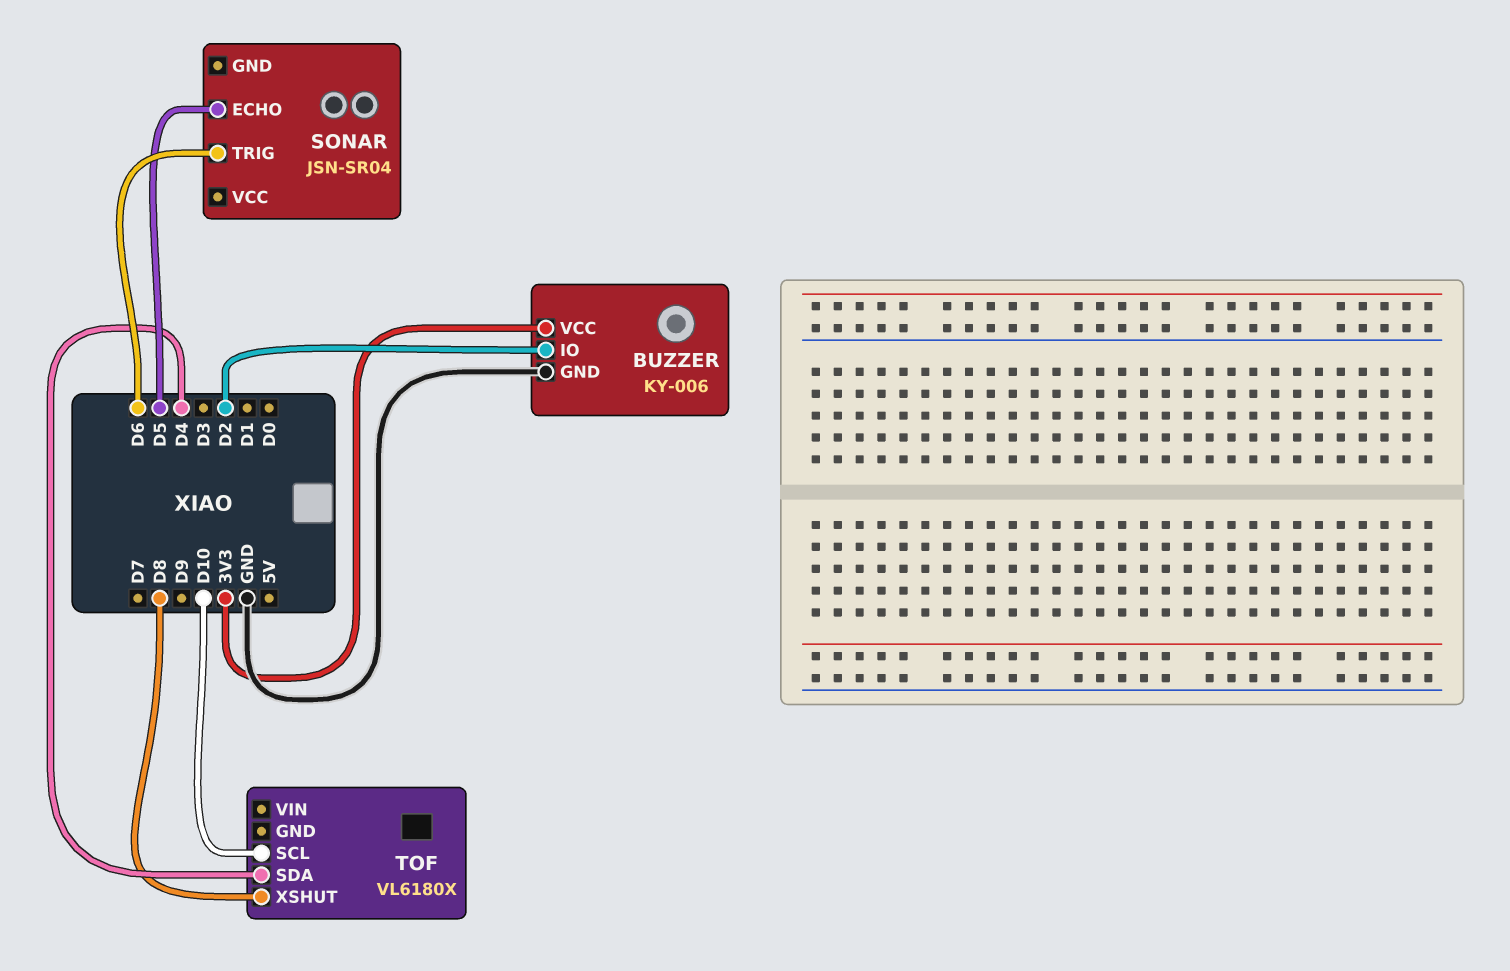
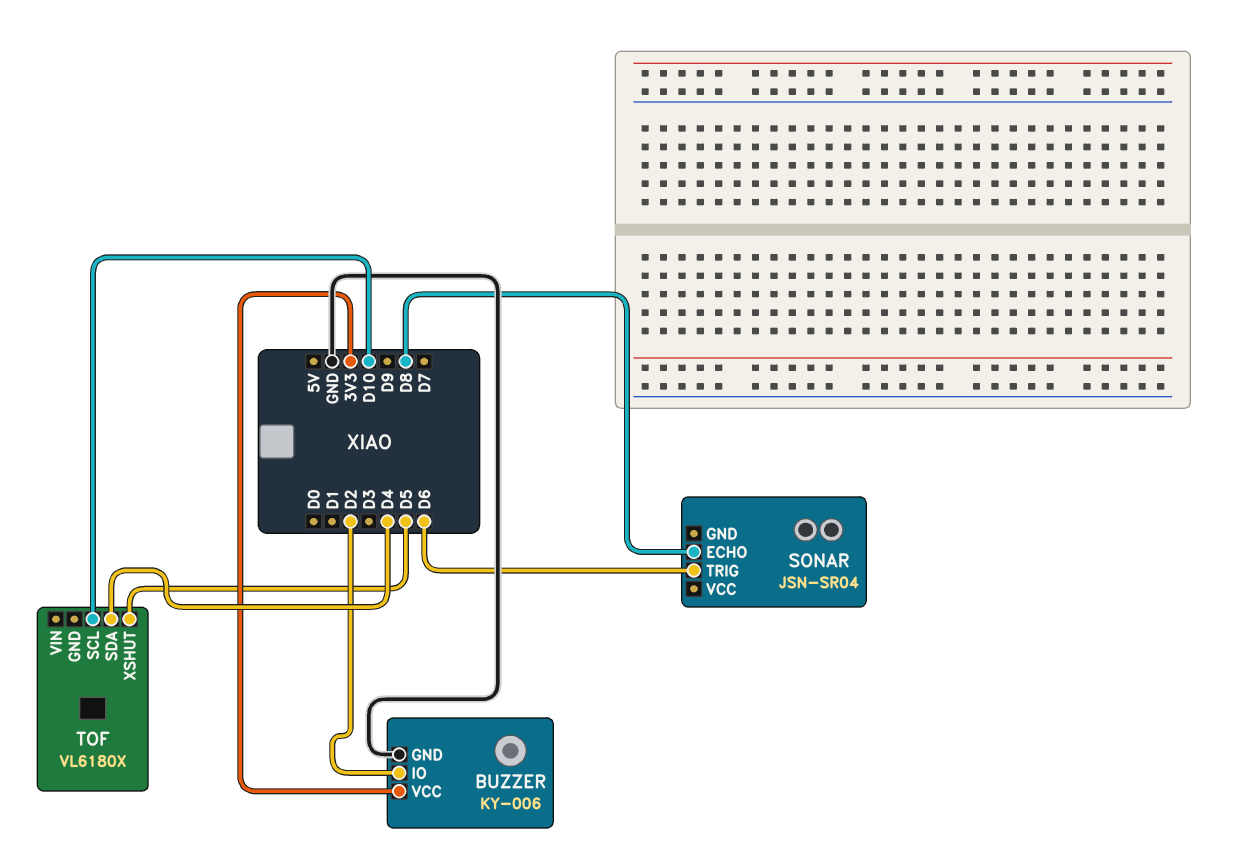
SONAR pin ECHO: D5 -> D8
TOF pin XSHUT: D8 -> D5

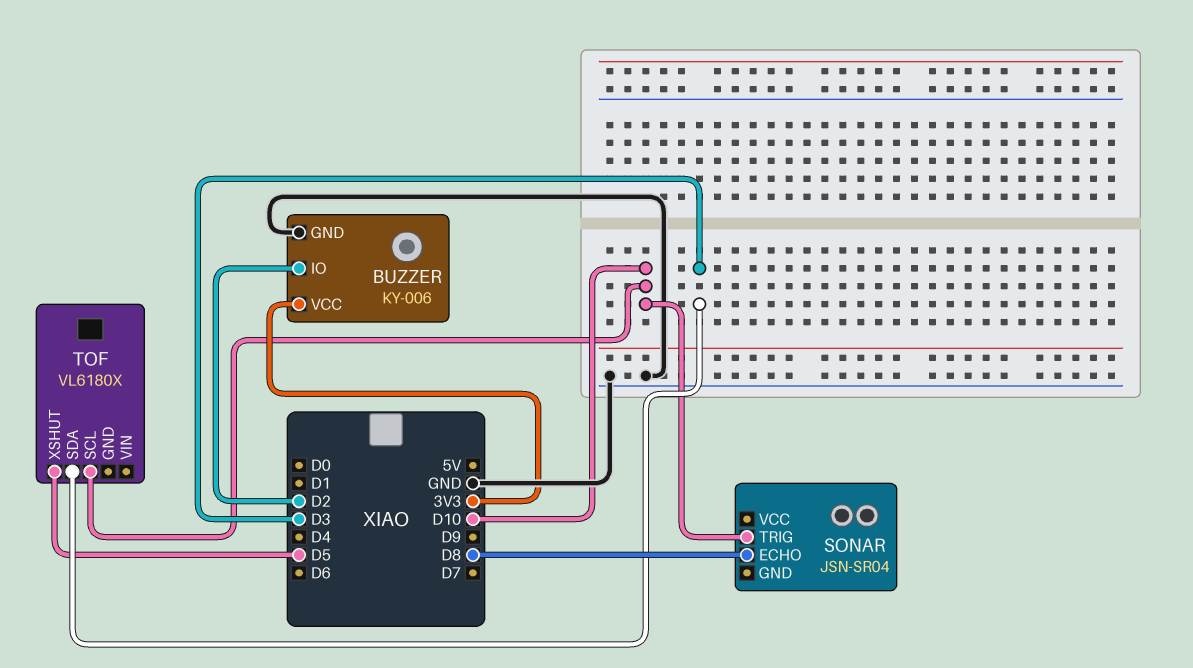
SONAR pin TRIG: D6 -> D10
TOF pin SDA: D4 -> D3

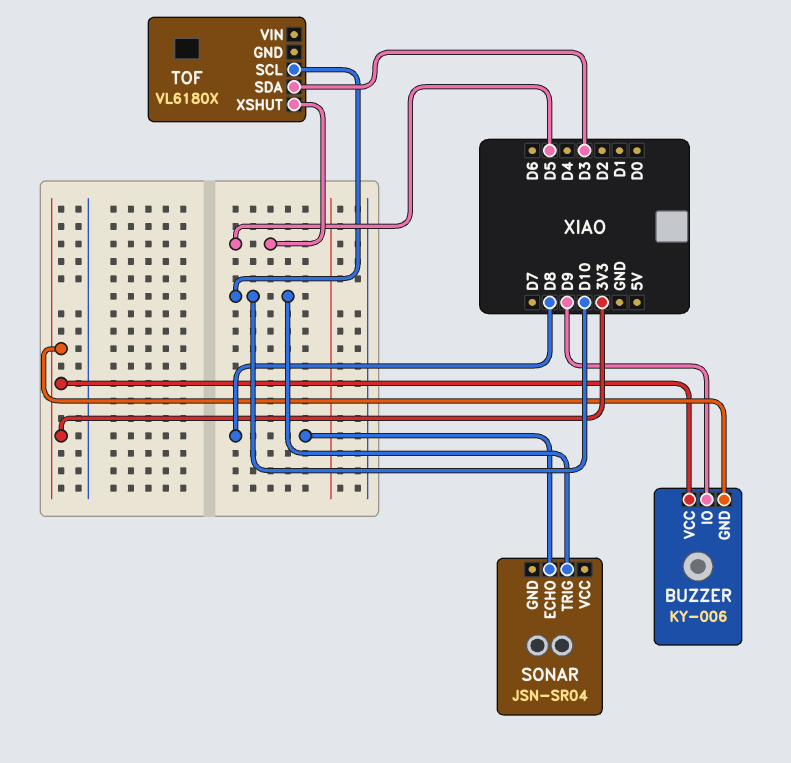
BUZZER pin GND: GND -> 3V3
BUZZER pin IO: D2 -> D9

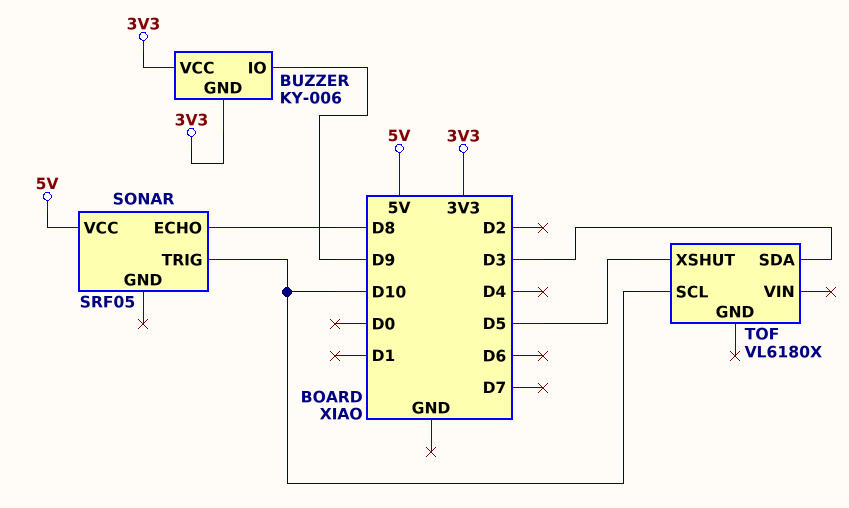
SONAR: JSN-SR04 -> SRF05
SONAR pin VCC: none -> 5V

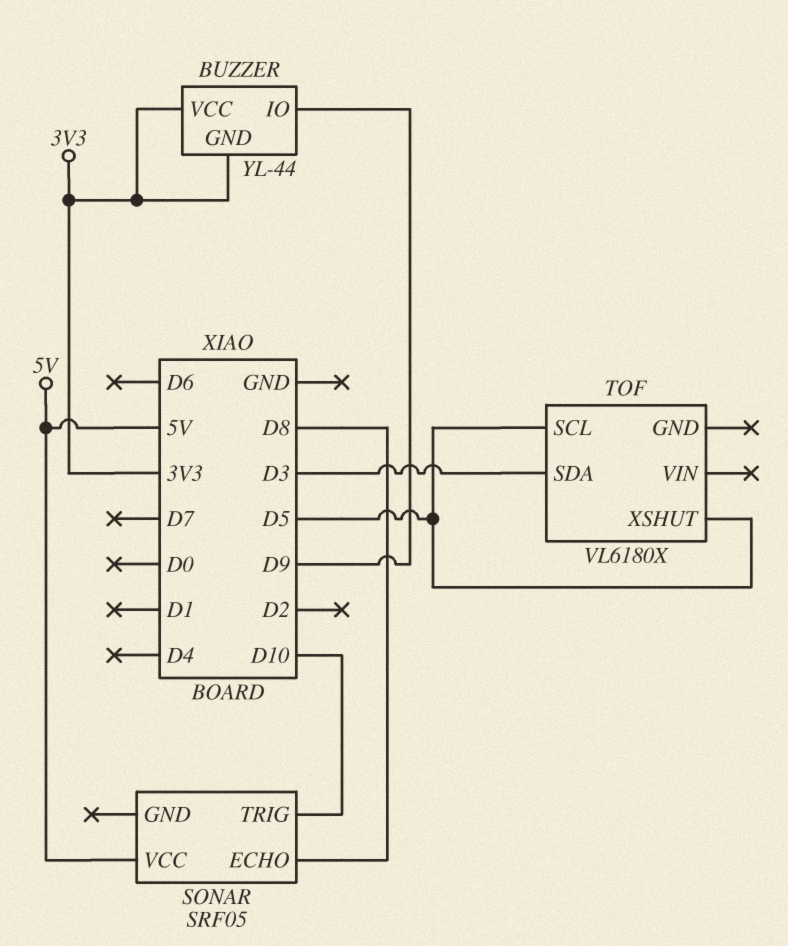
BUZZER: KY-006 -> YL-44
TOF pin SCL: D10 -> D5

